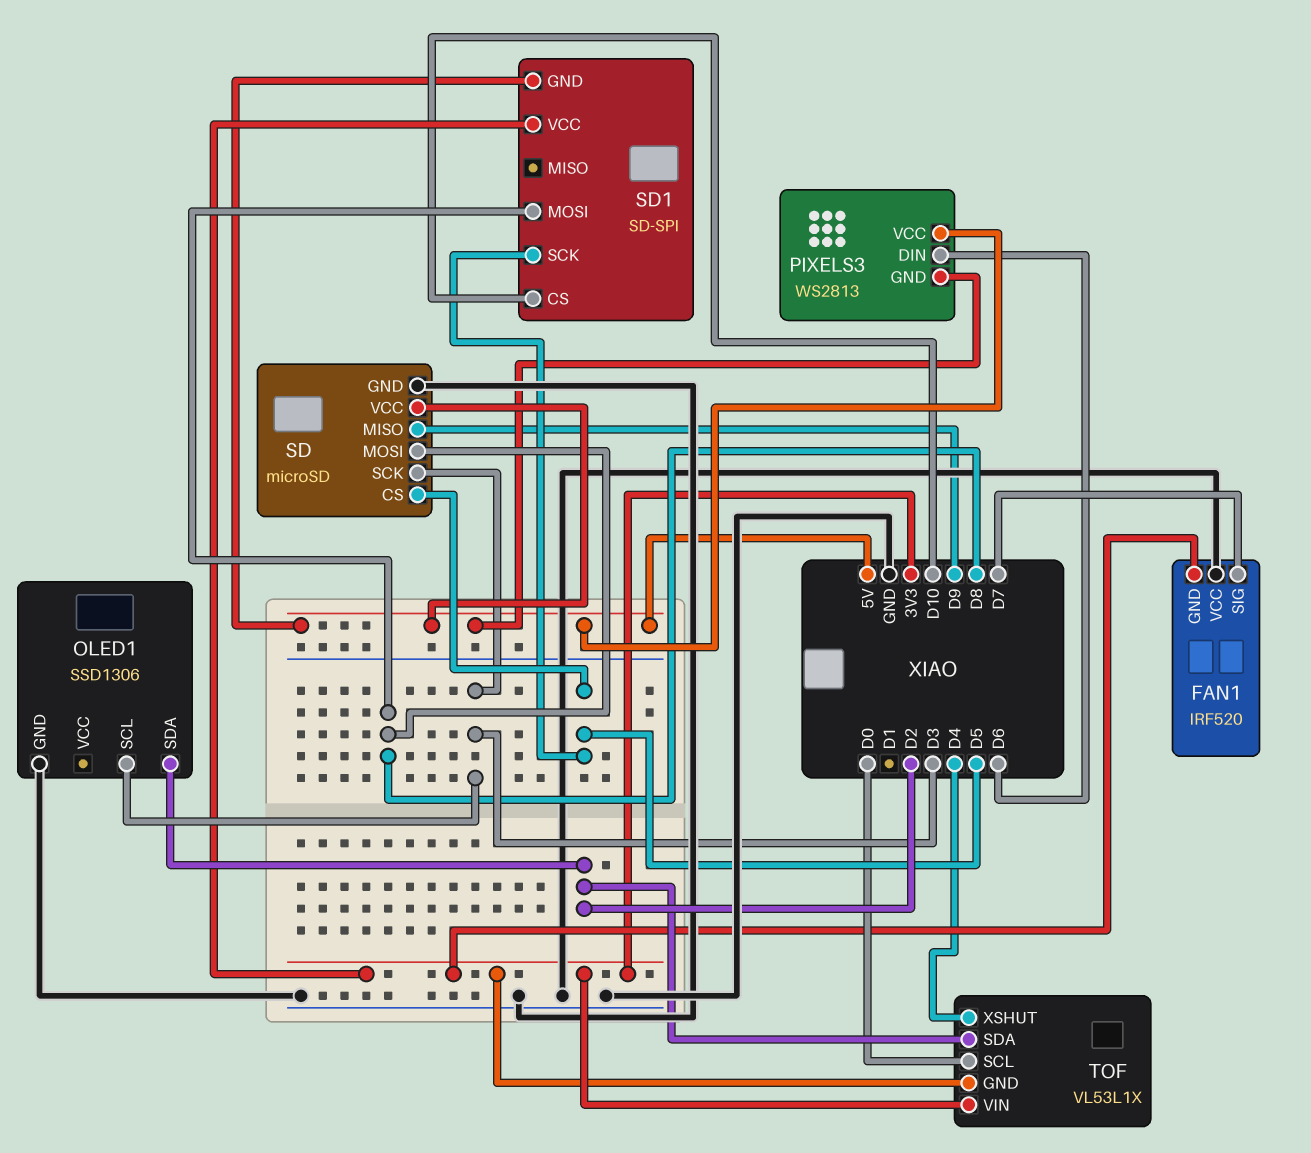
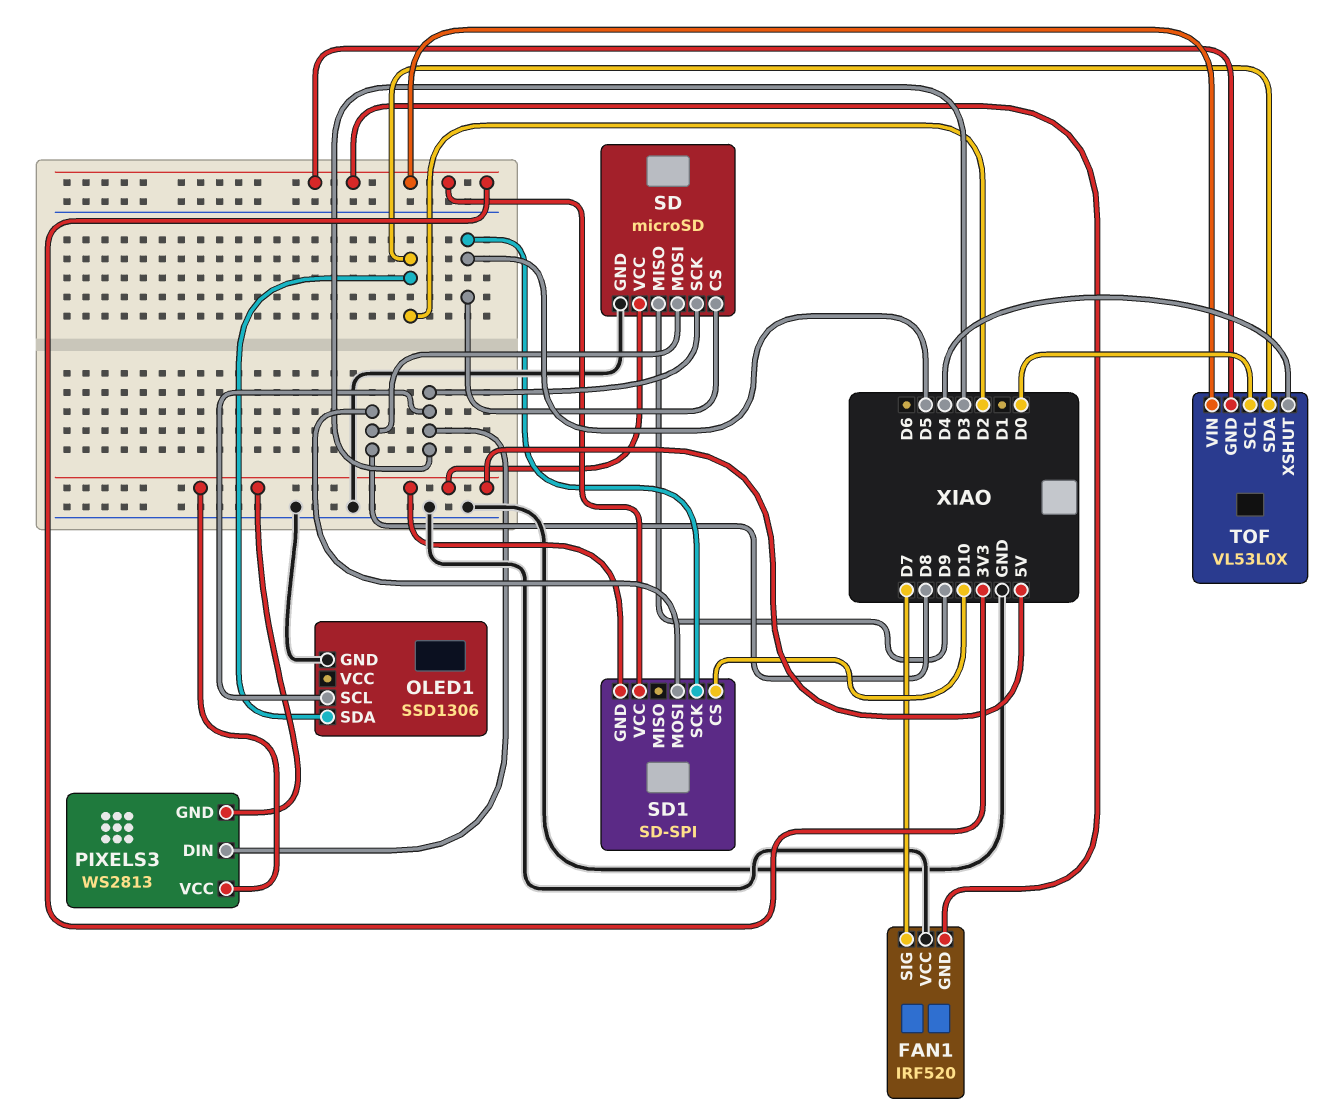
PIXELS3 pin DIN: D6 -> D3
TOF: VL53L1X -> VL53L0X

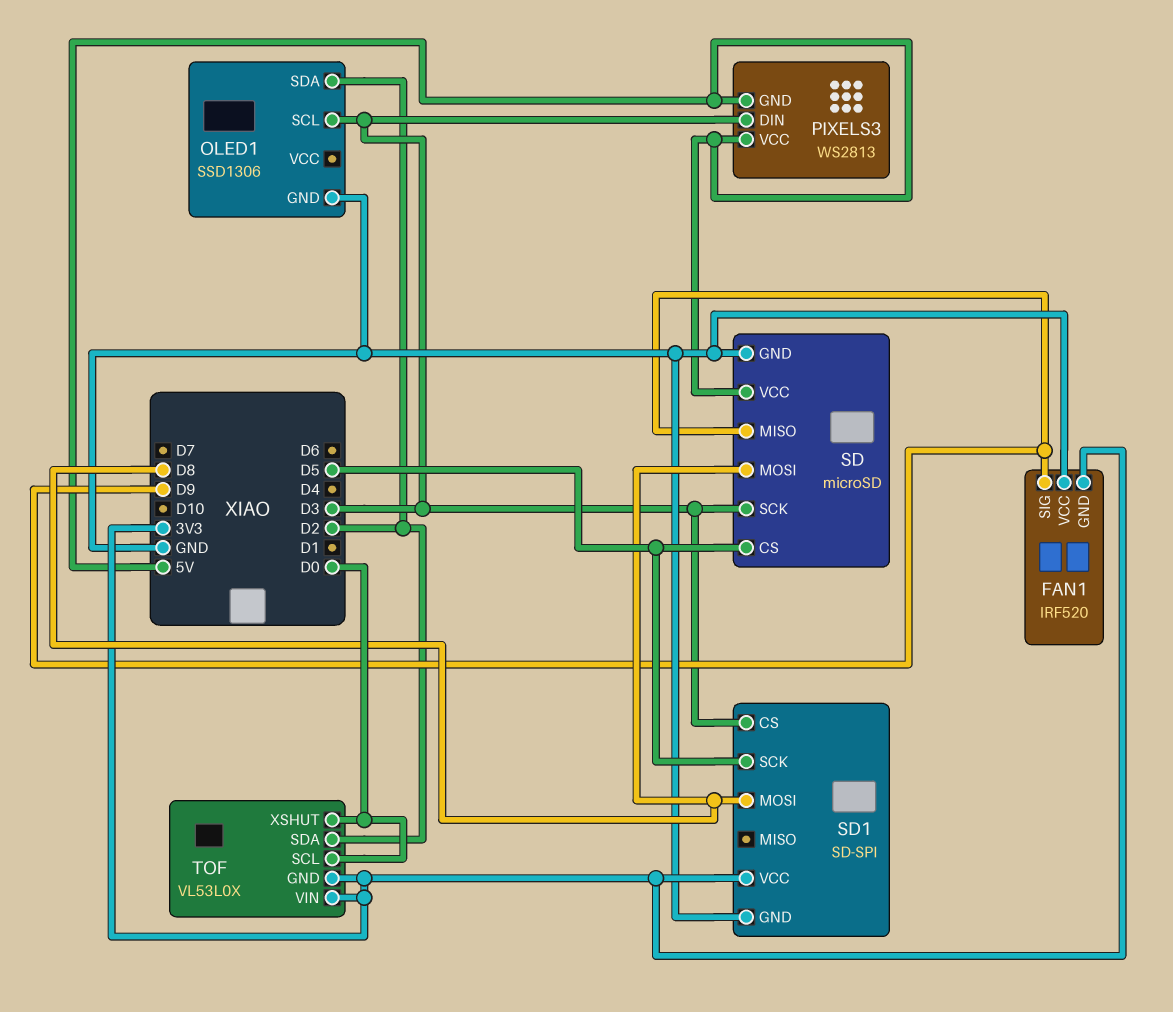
FAN1 pin SIG: D7 -> D9
SD1 pin CS: D10 -> D3
SD1 pin GND: 5V -> GND
TOF pin XSHUT: D4 -> D0

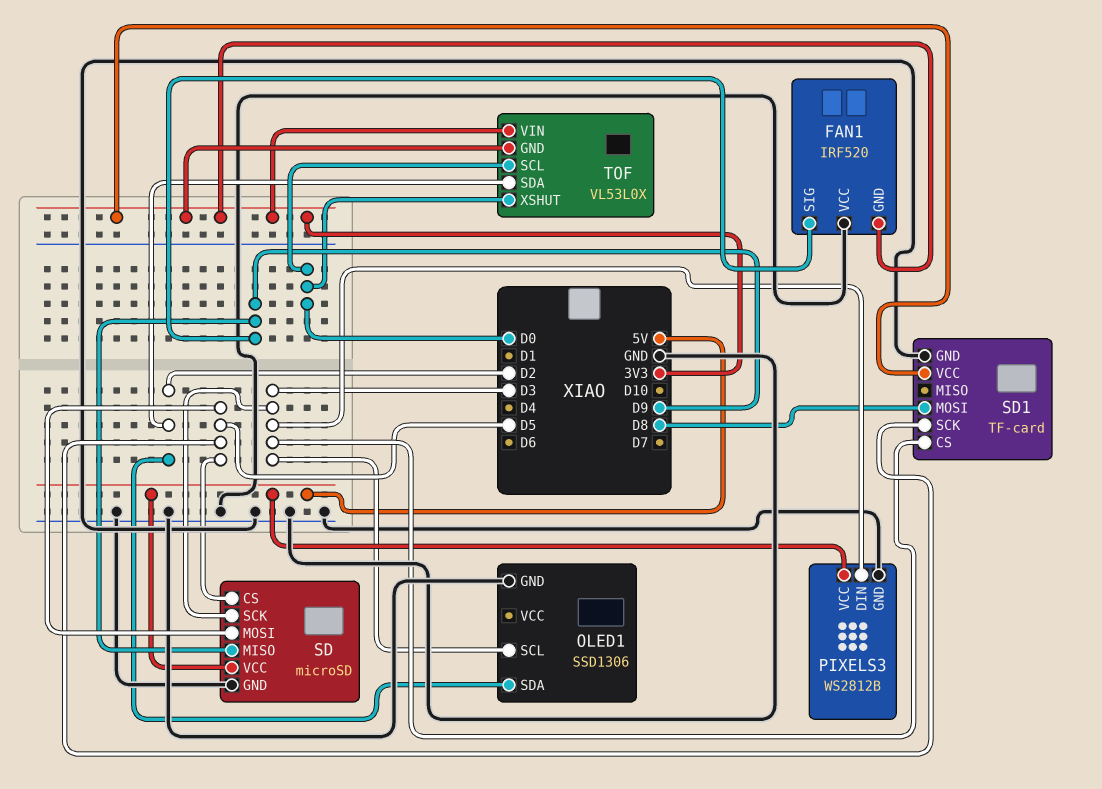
PIXELS3: WS2813 -> WS2812B
PIXELS3 pin GND: 5V -> GND
SD pin MOSI: D8 -> D5
SD1: SD-SPI -> TF-card

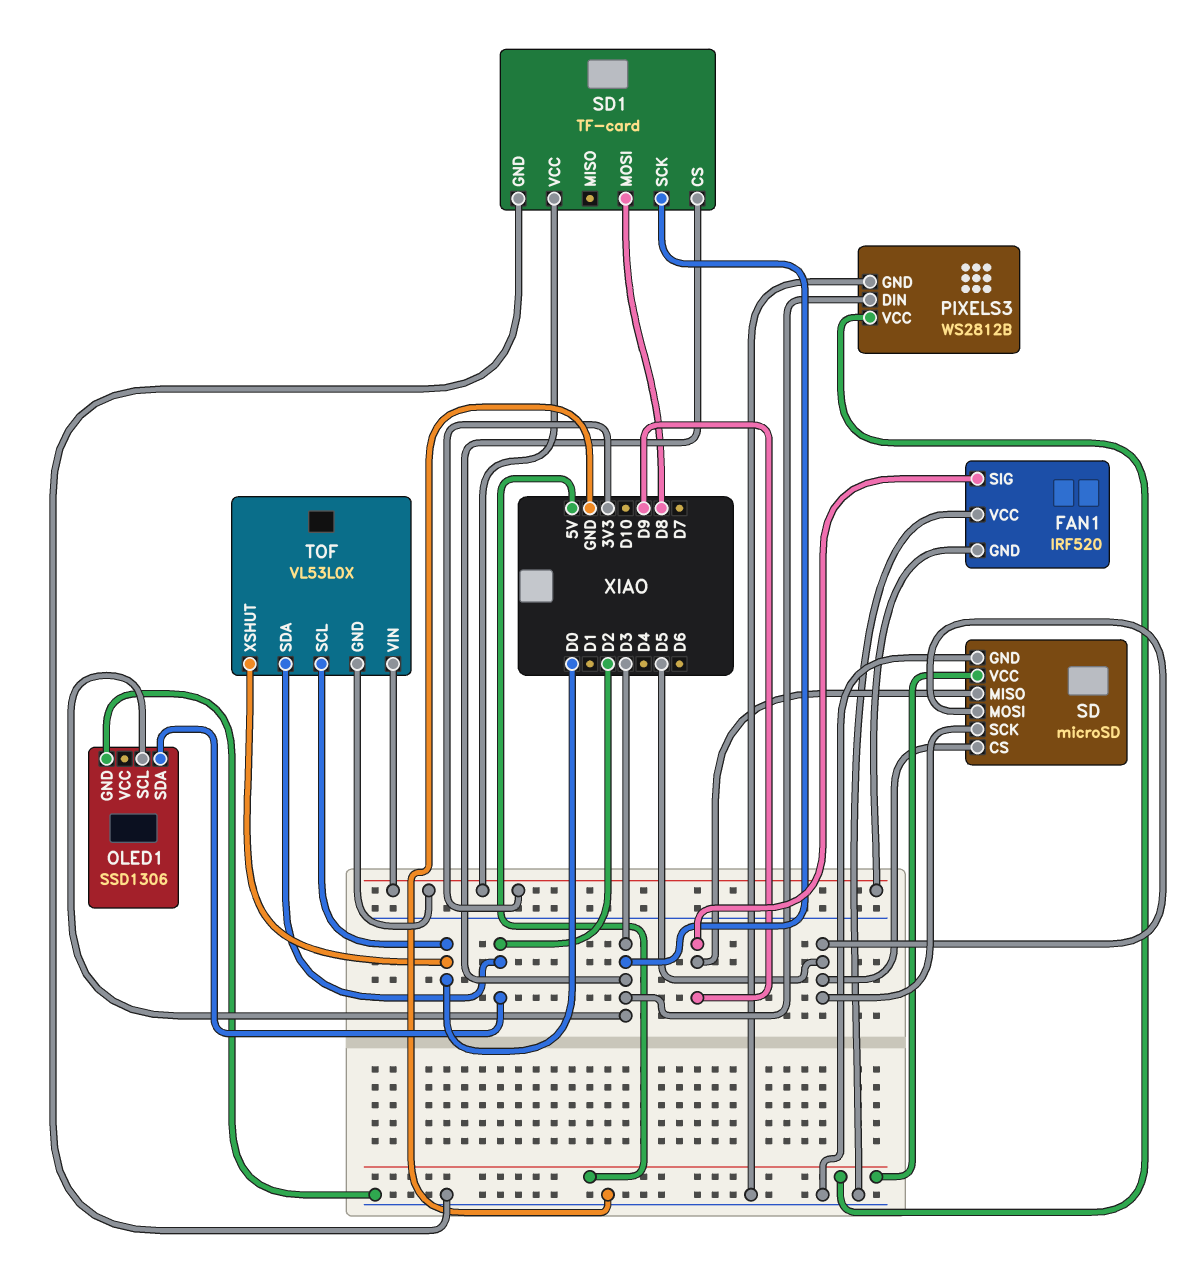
SD pin SCK: D3 -> D5
SD1 pin SCK: D5 -> D3

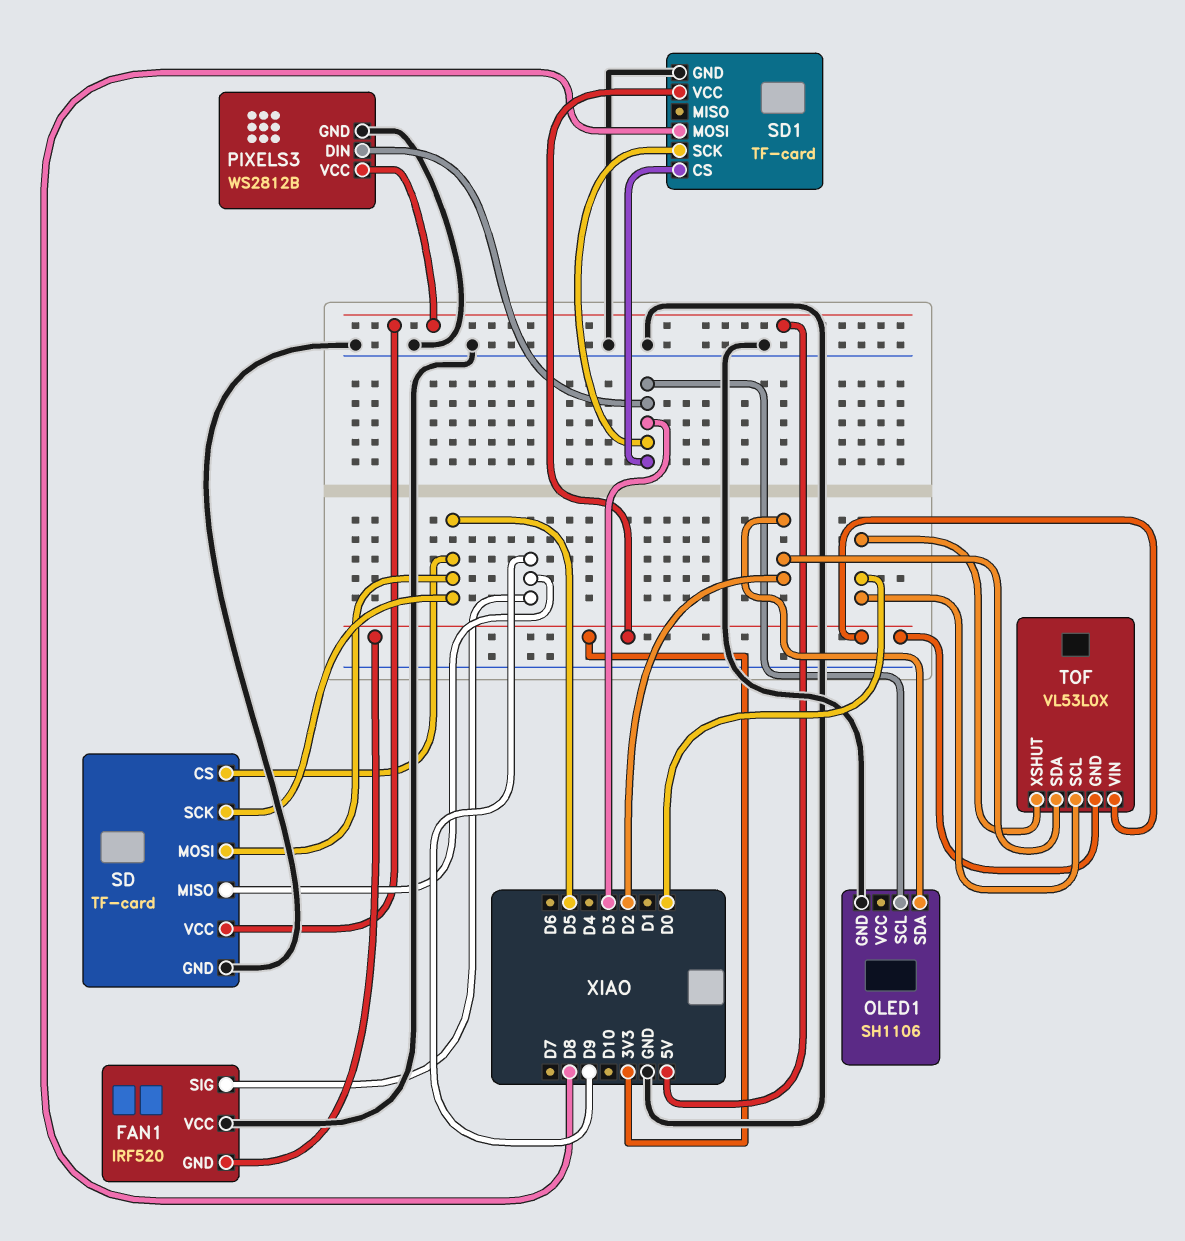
OLED1: SSD1306 -> SH1106
SD: microSD -> TF-card

